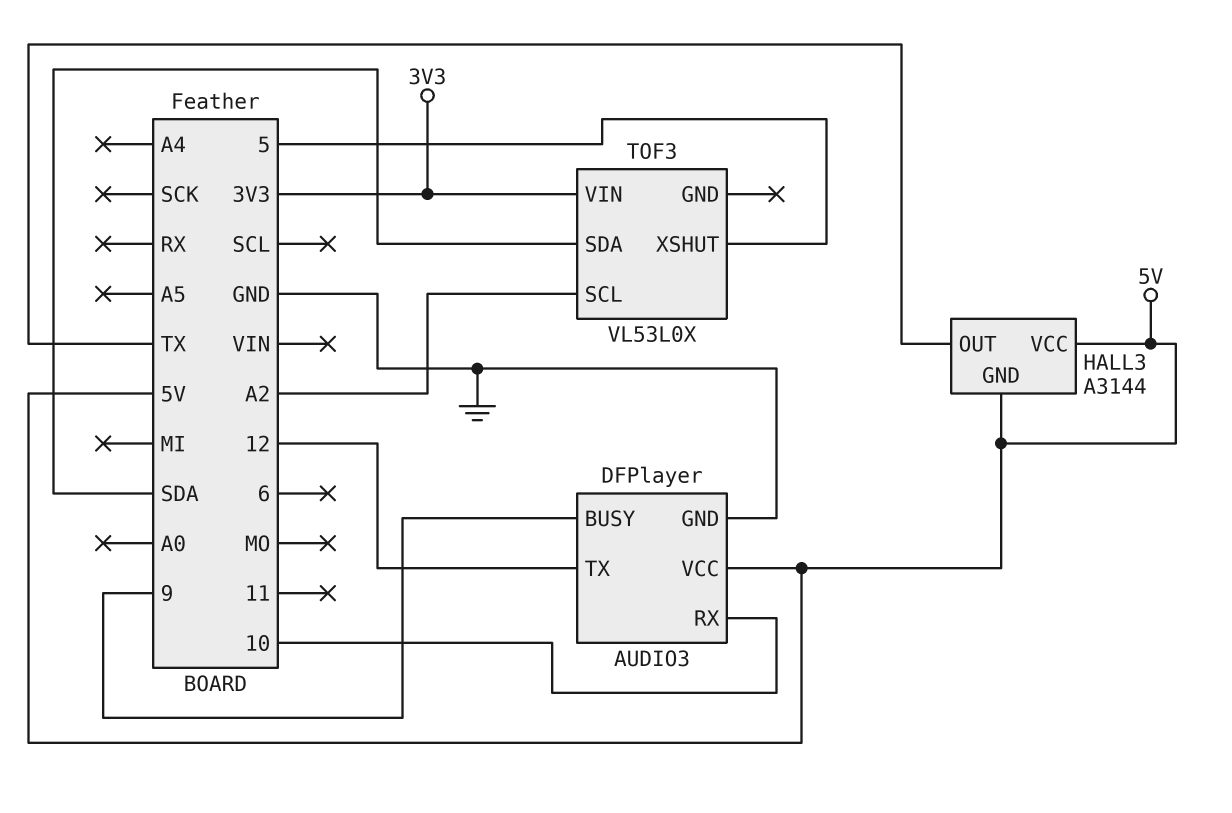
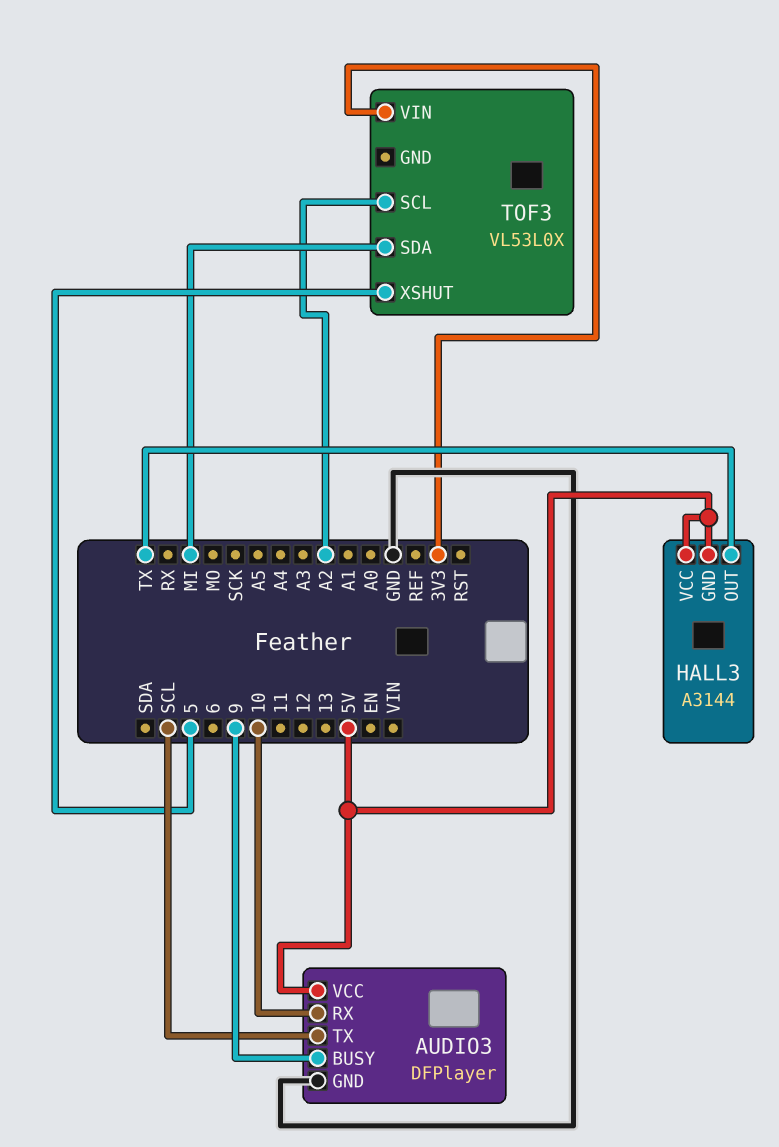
AUDIO3 pin TX: 12 -> SCL
TOF3 pin SDA: SDA -> MI

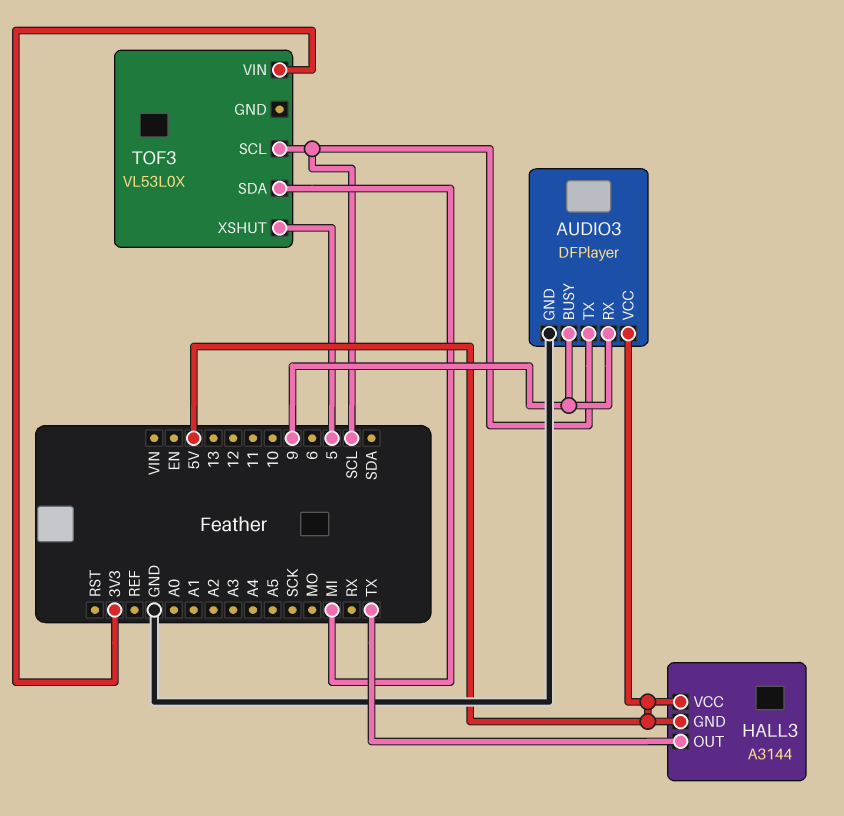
AUDIO3 pin RX: 10 -> 9
TOF3 pin SCL: A2 -> SCL

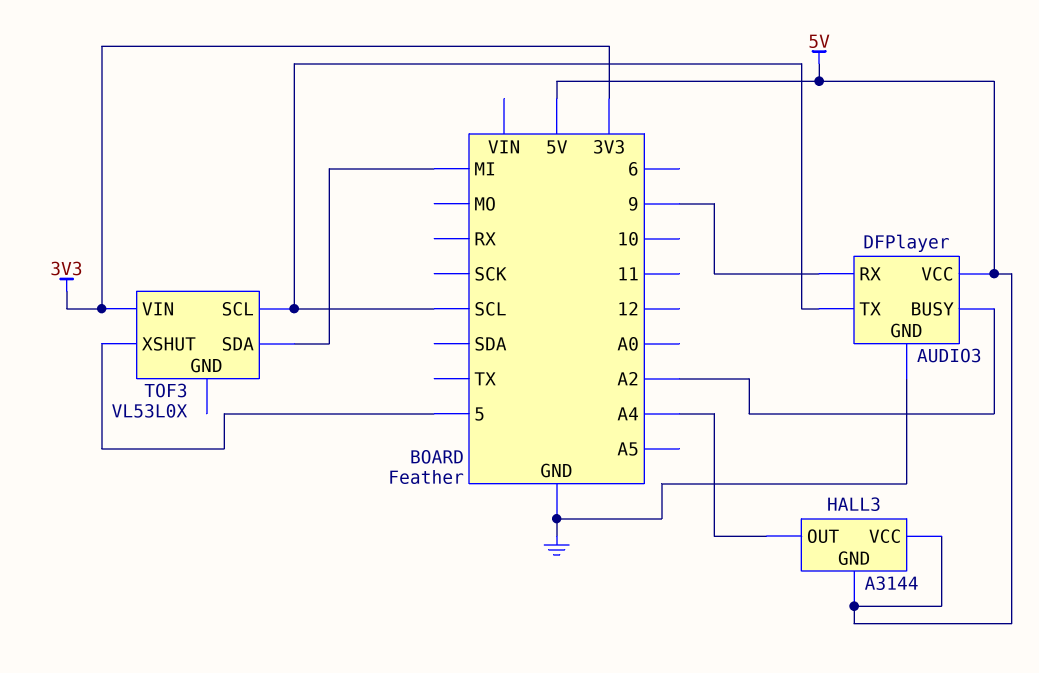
AUDIO3 pin BUSY: 9 -> A2
HALL3 pin OUT: TX -> A4

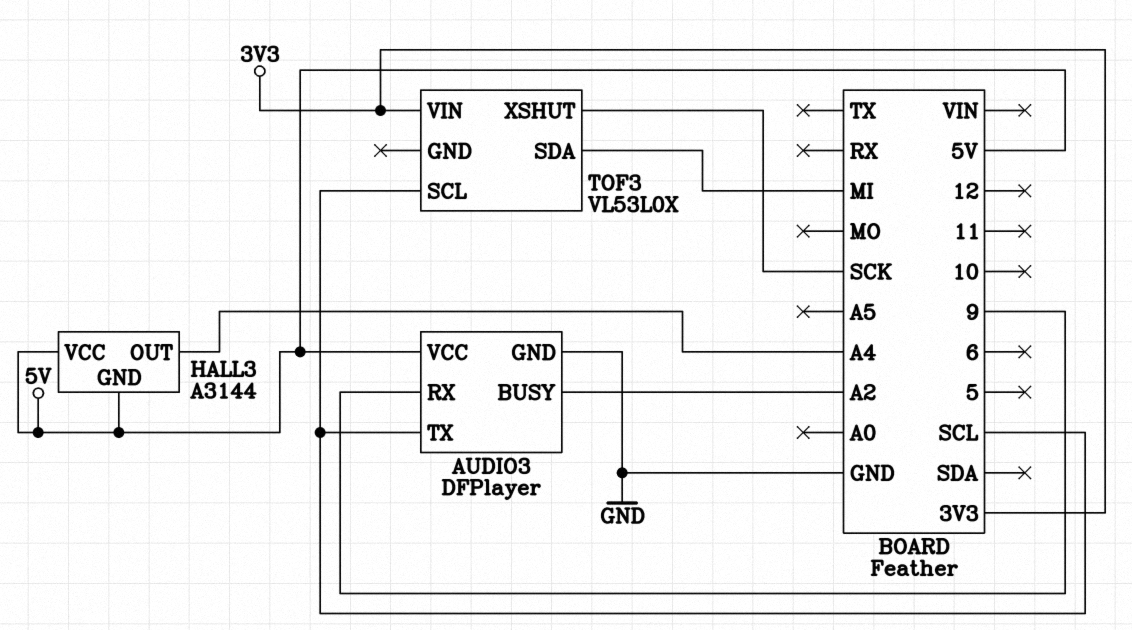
TOF3 pin XSHUT: 5 -> SCK

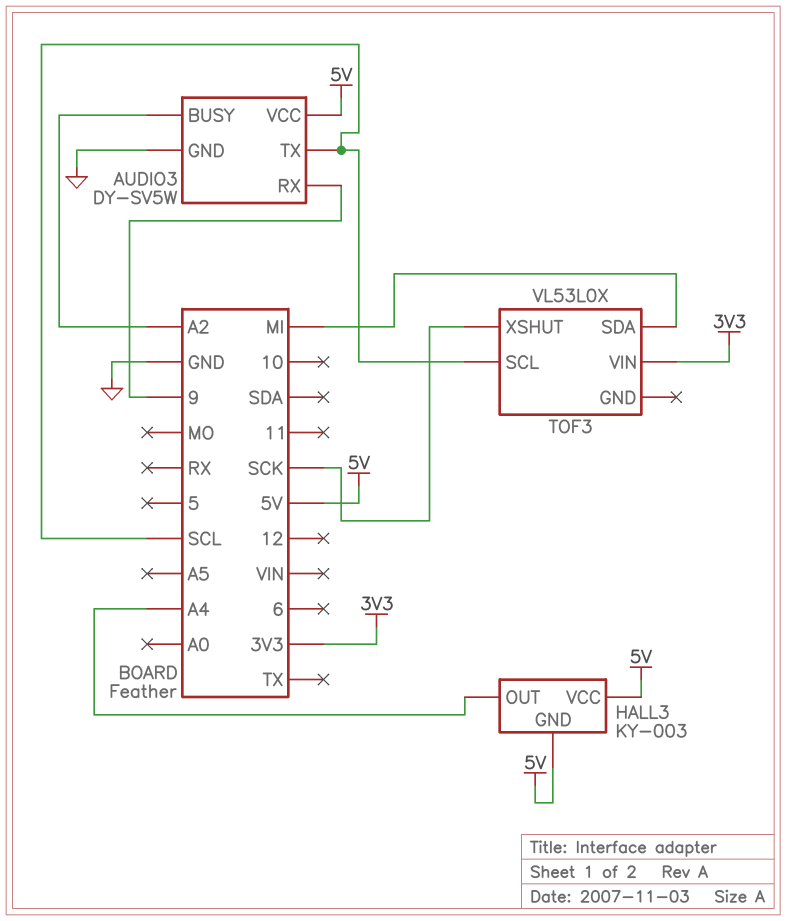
AUDIO3: DFPlayer -> DY-SV5W
HALL3: A3144 -> KY-003

